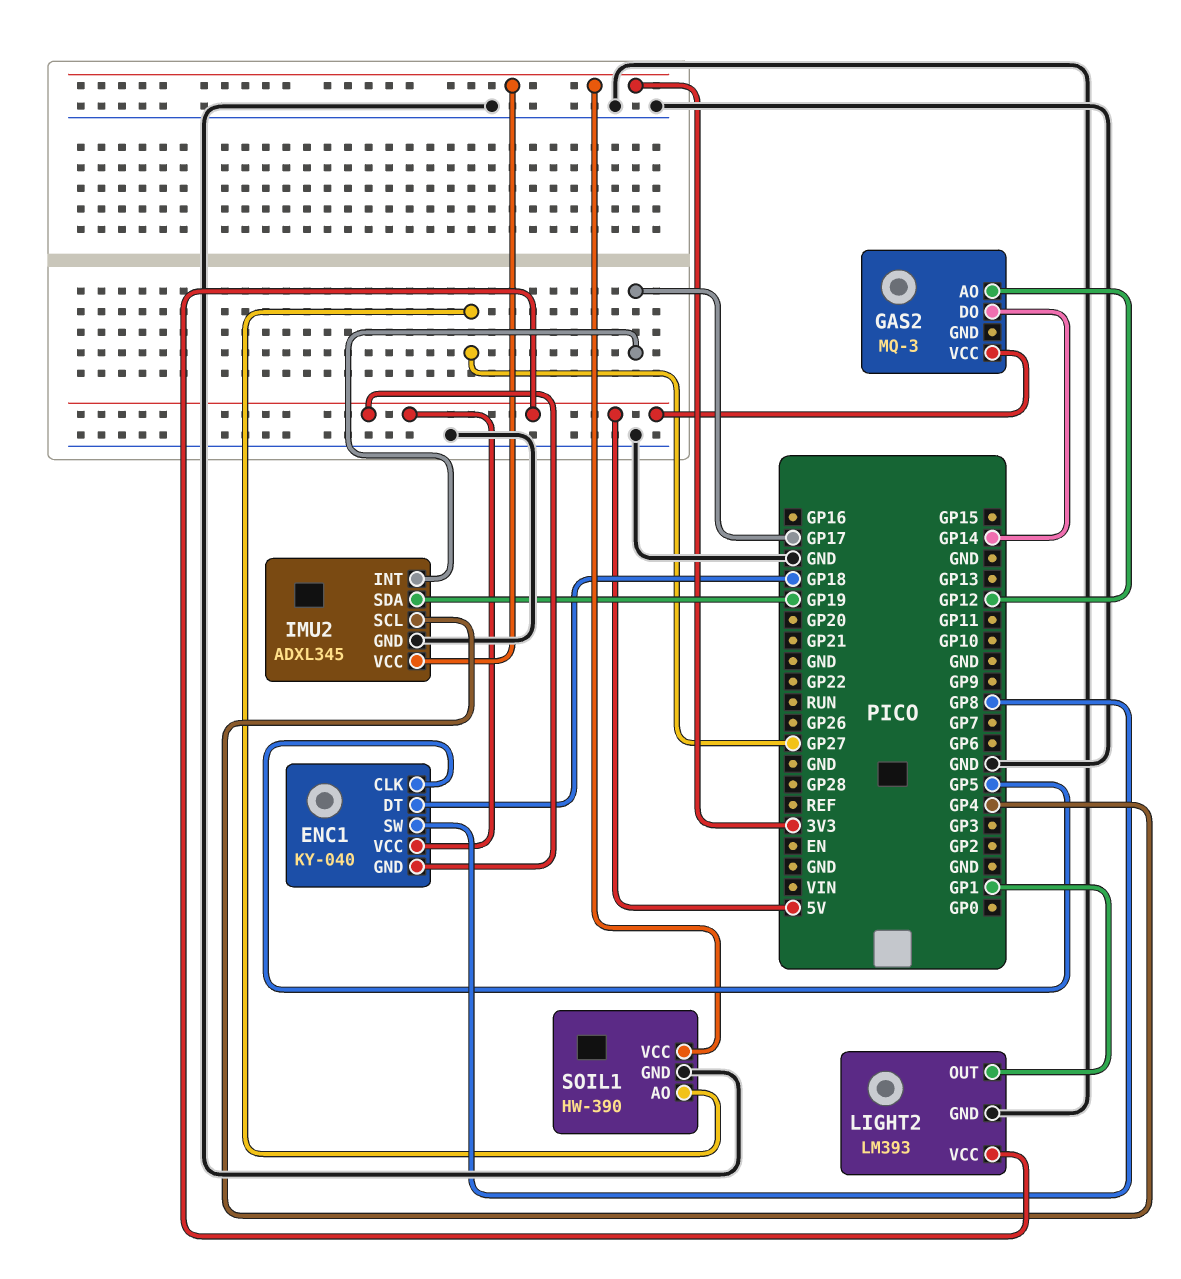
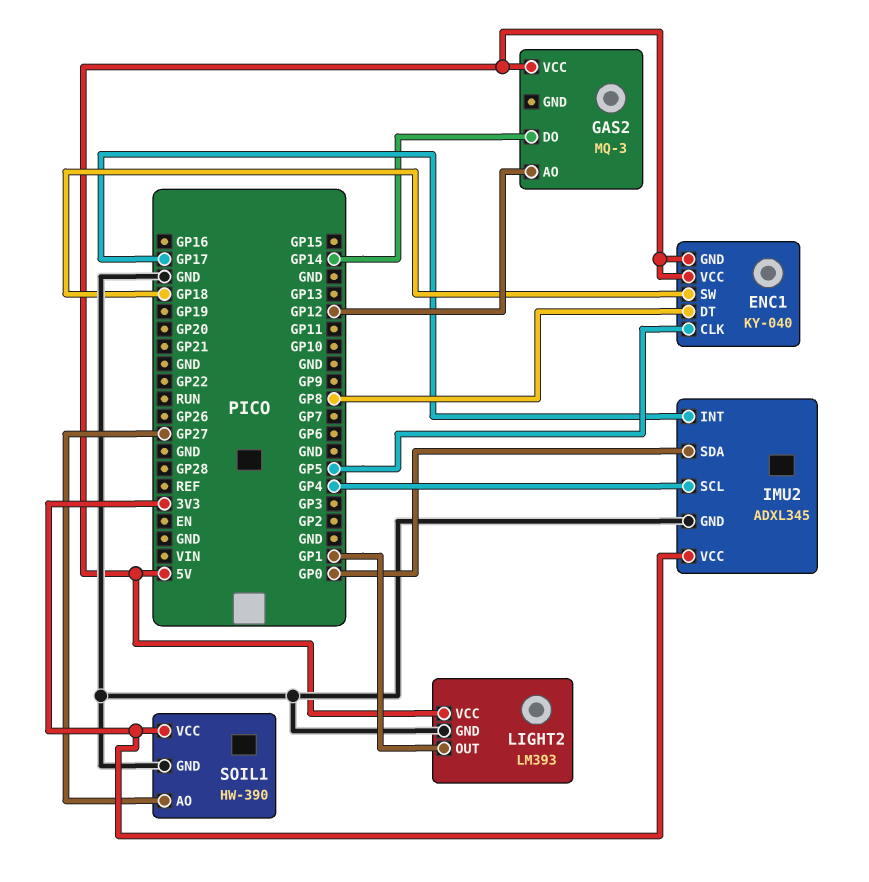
ENC1 pin DT: GP18 -> GP8
ENC1 pin SW: GP8 -> GP18
IMU2 pin SDA: GP19 -> GP0

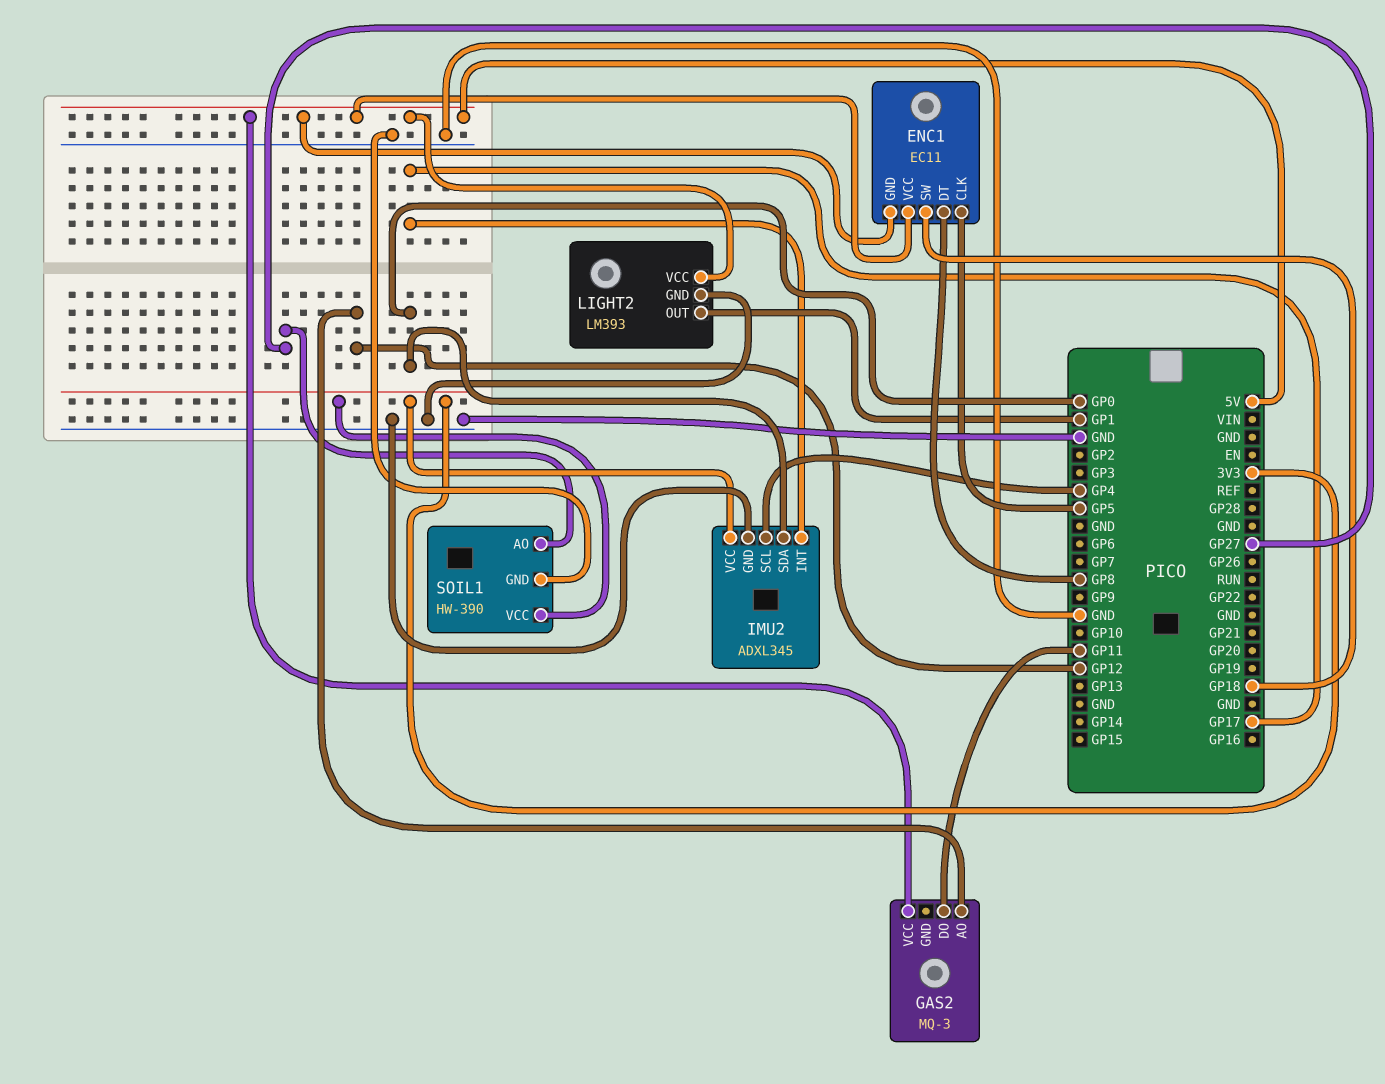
ENC1: KY-040 -> EC11
GAS2 pin DO: GP14 -> GP11

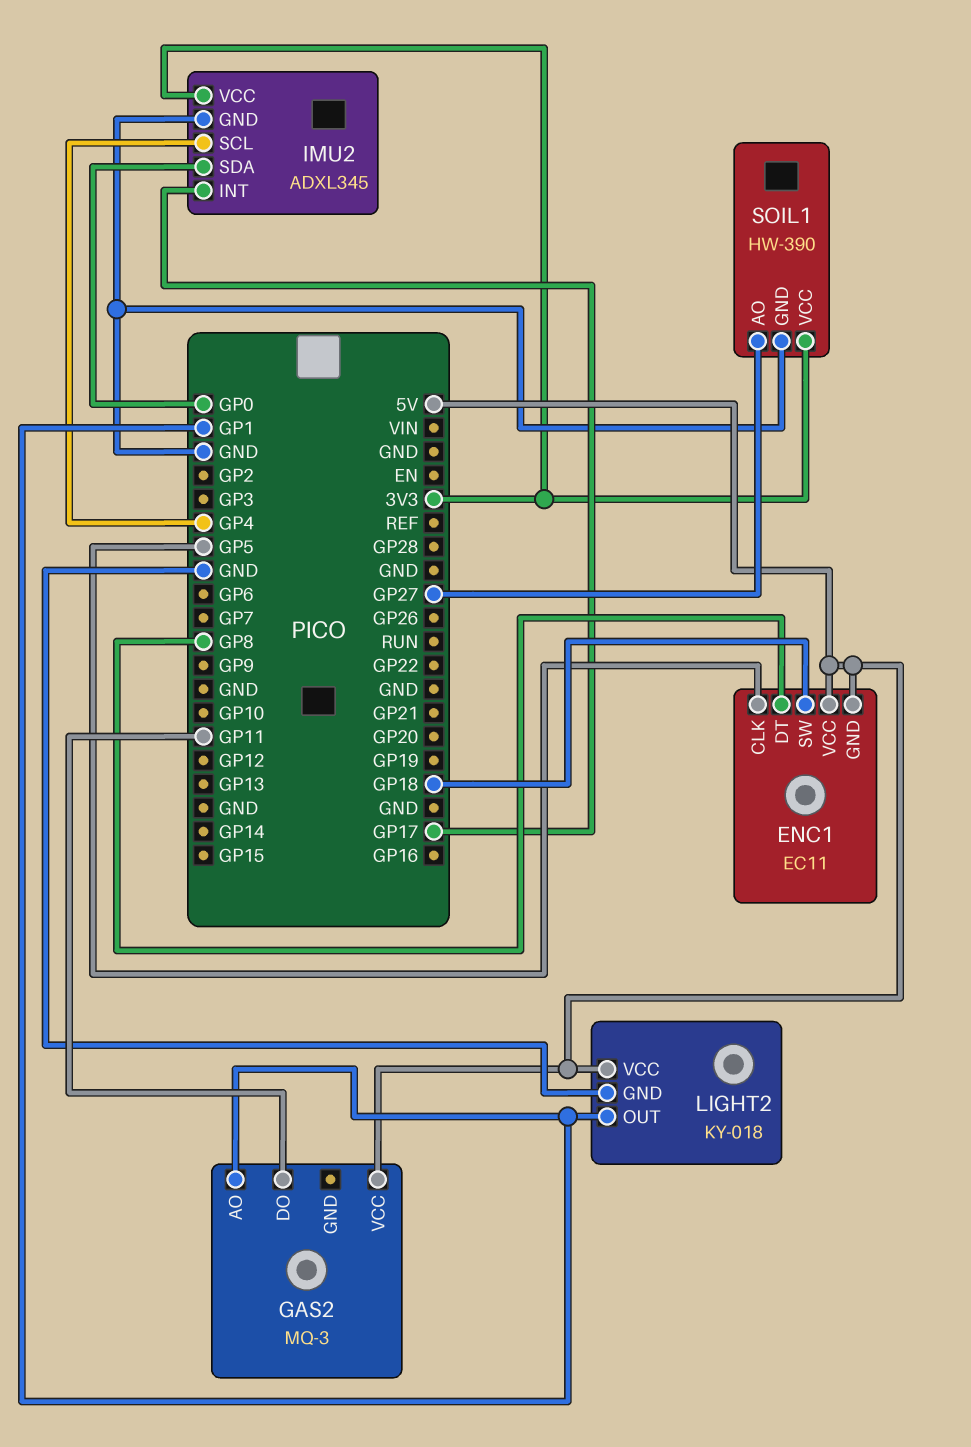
GAS2 pin AO: GP12 -> GP1
LIGHT2: LM393 -> KY-018

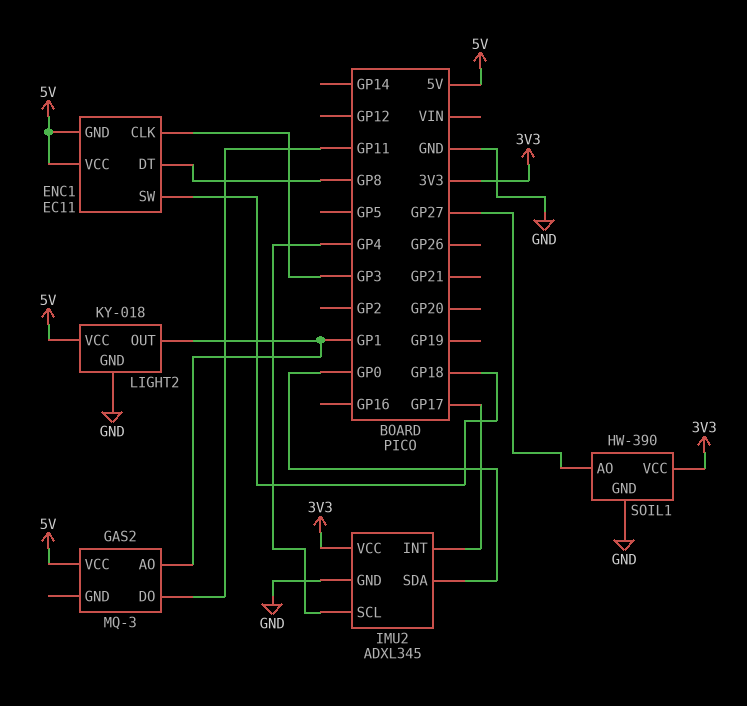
ENC1 pin CLK: GP5 -> GP3

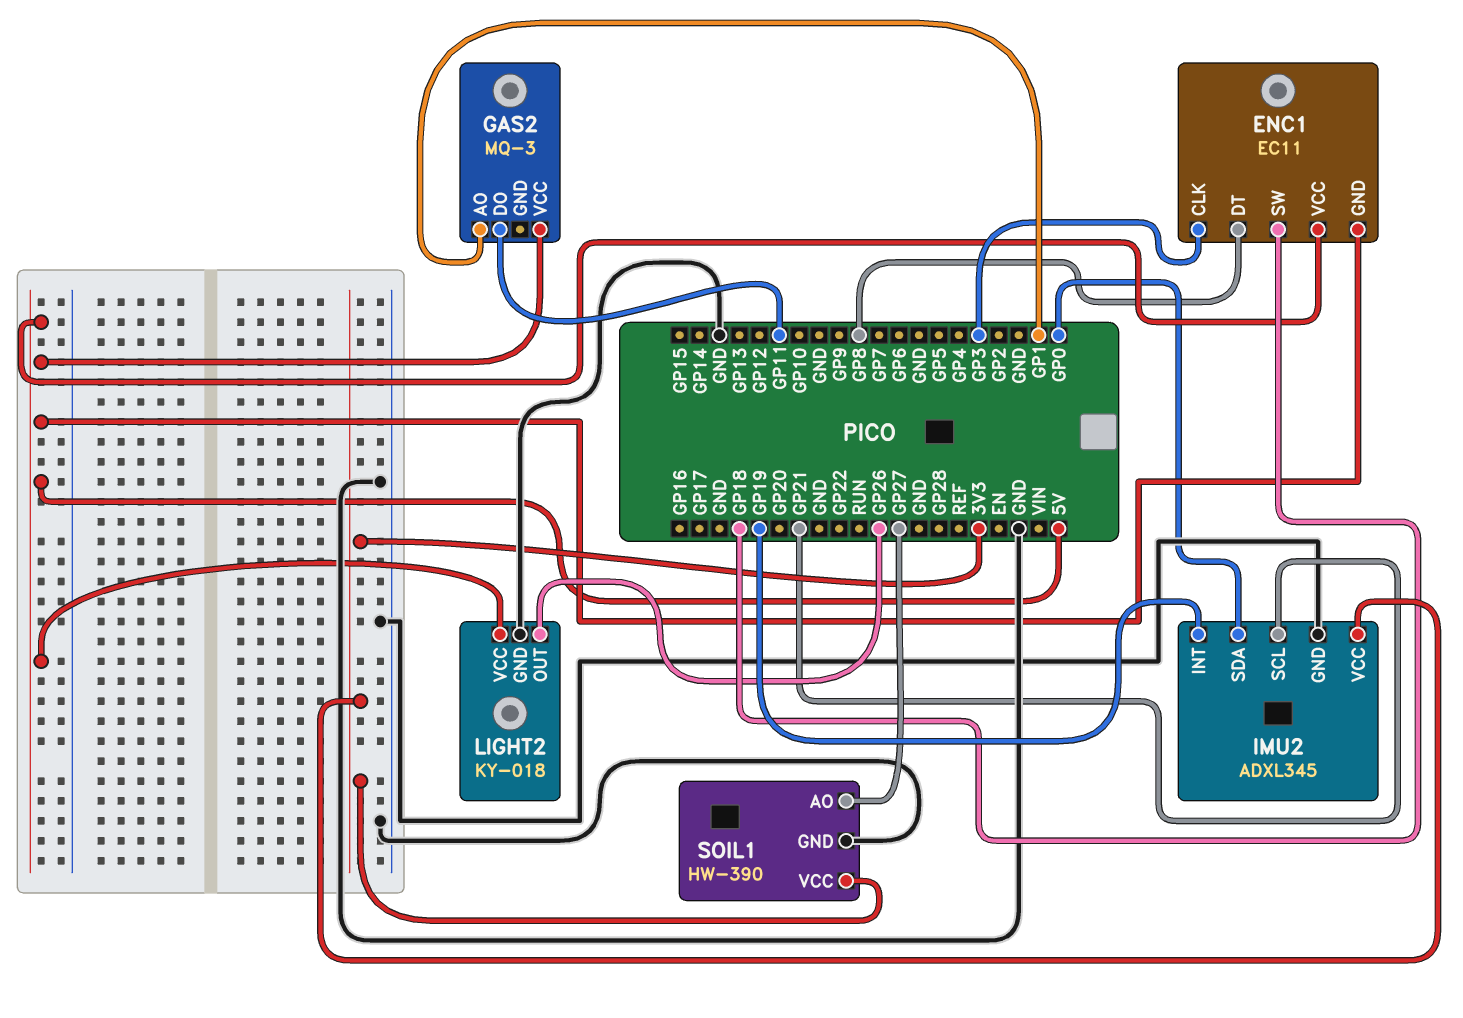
IMU2 pin INT: GP17 -> GP19
IMU2 pin SCL: GP4 -> GP21
LIGHT2 pin OUT: GP1 -> GP26

